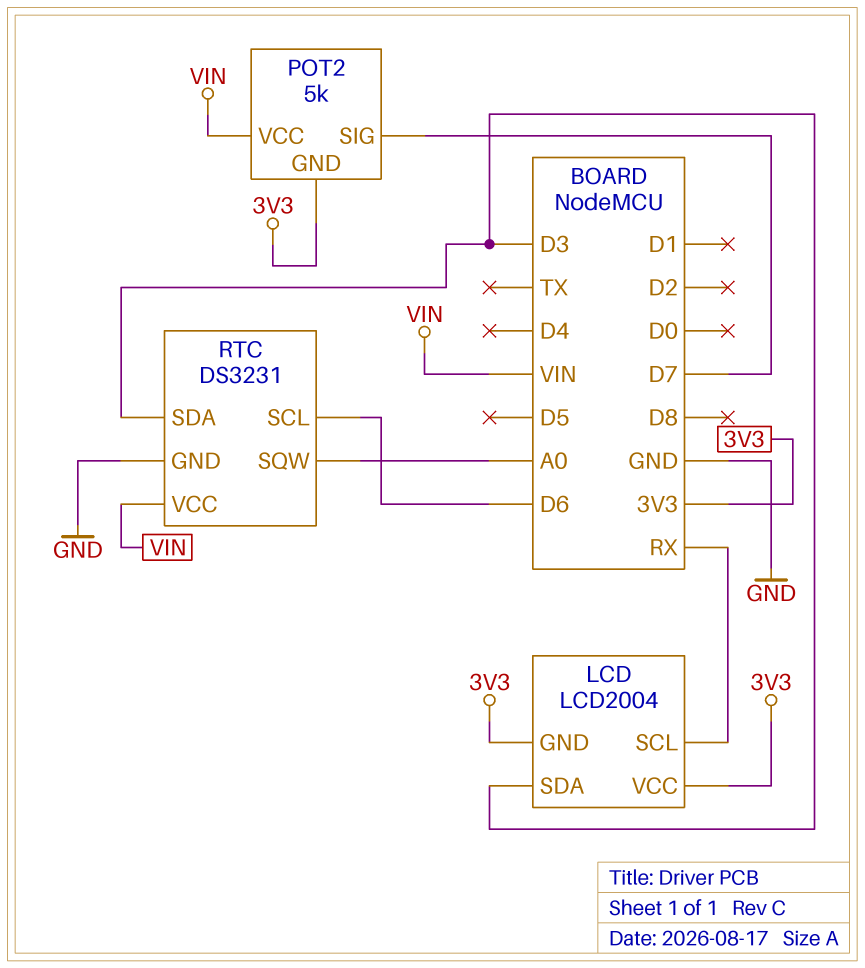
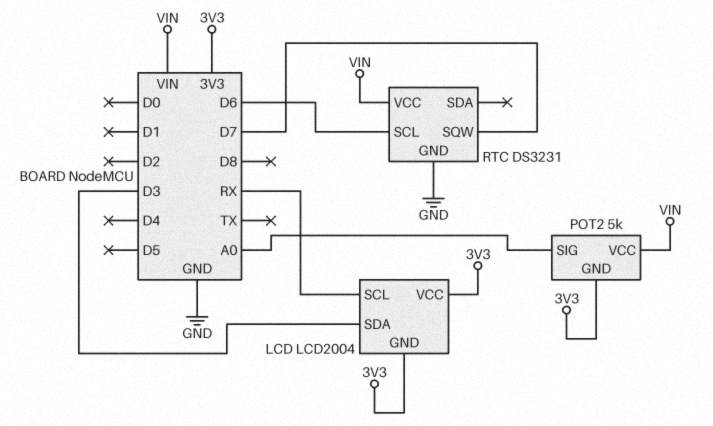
POT2 pin SIG: D7 -> A0
RTC pin SDA: D3 -> none
RTC pin SQW: A0 -> D7

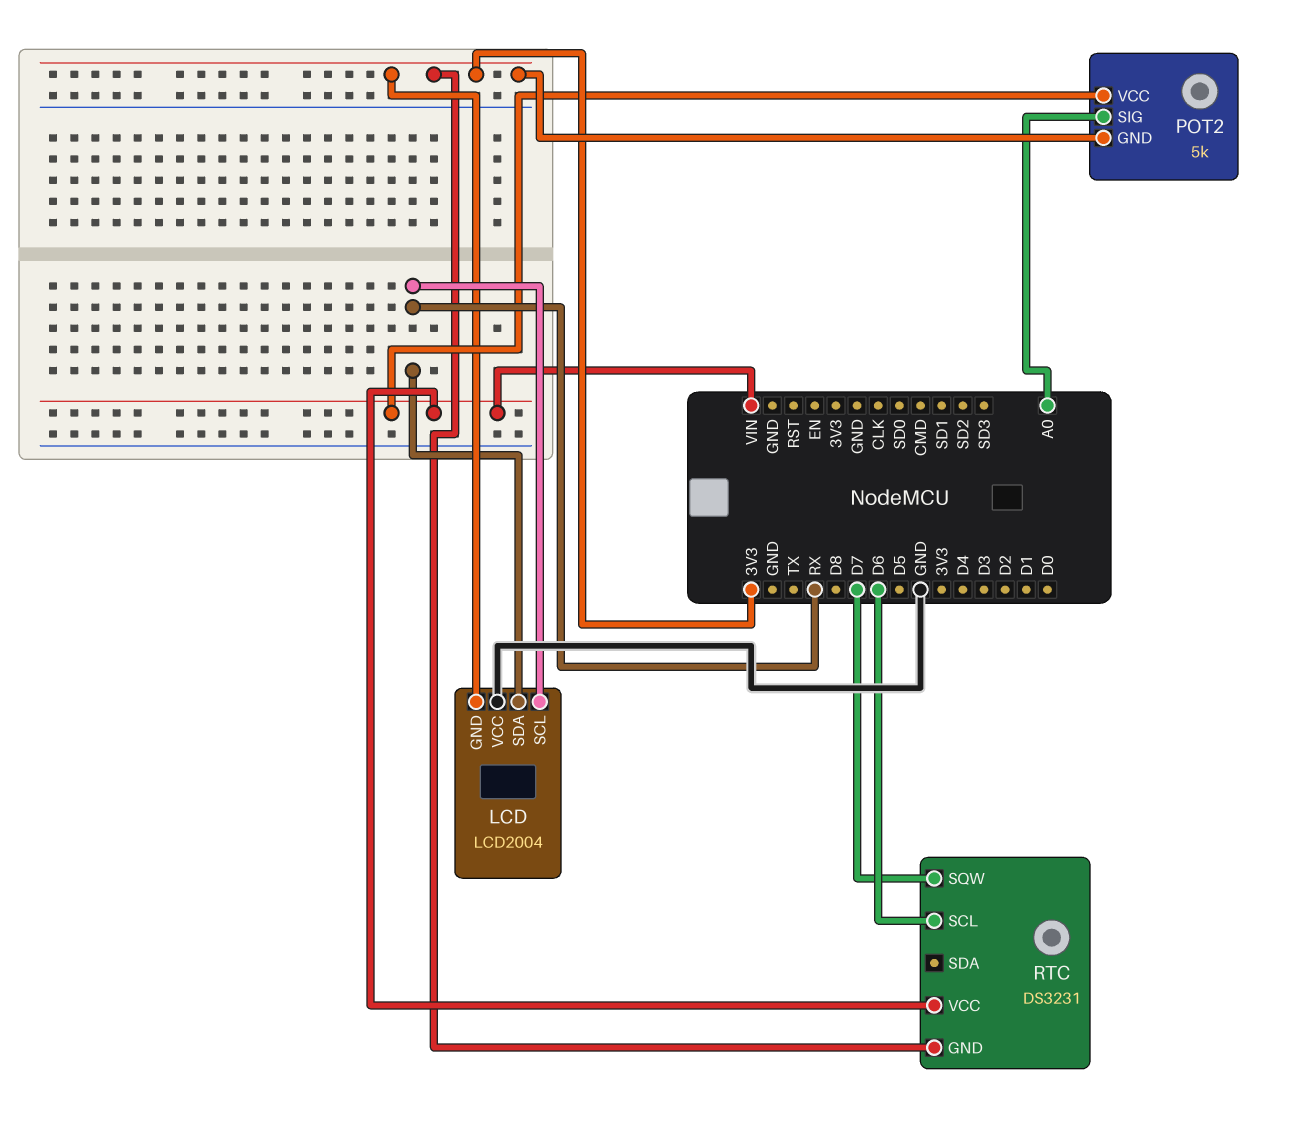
LCD pin SDA: D3 -> RX
LCD pin VCC: 3V3 -> GND
RTC pin GND: GND -> 3V3

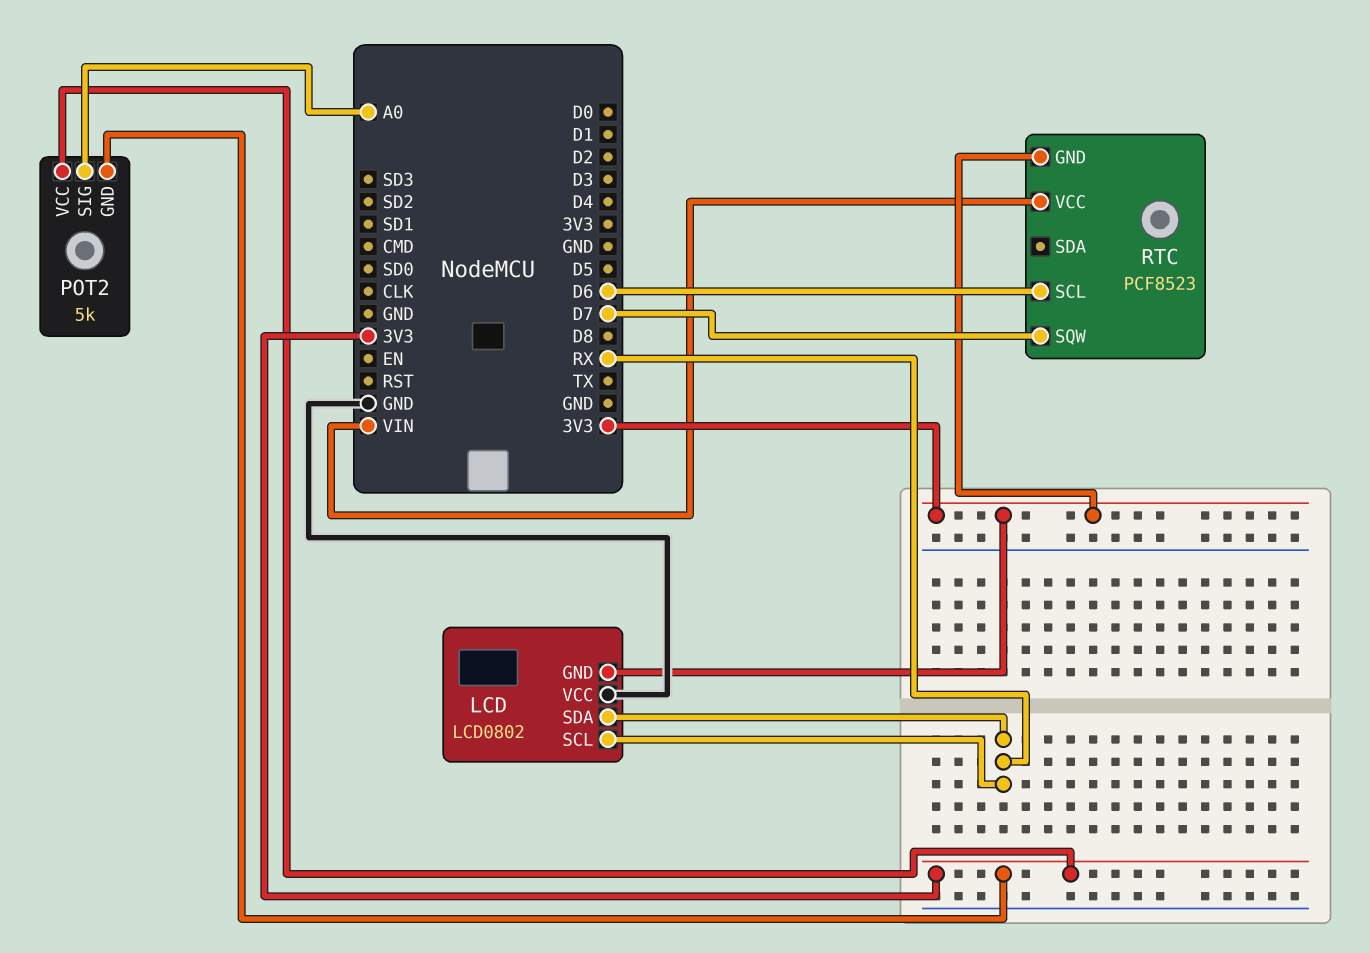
LCD: LCD2004 -> LCD0802
POT2 pin VCC: VIN -> 3V3
RTC: DS3231 -> PCF8523

